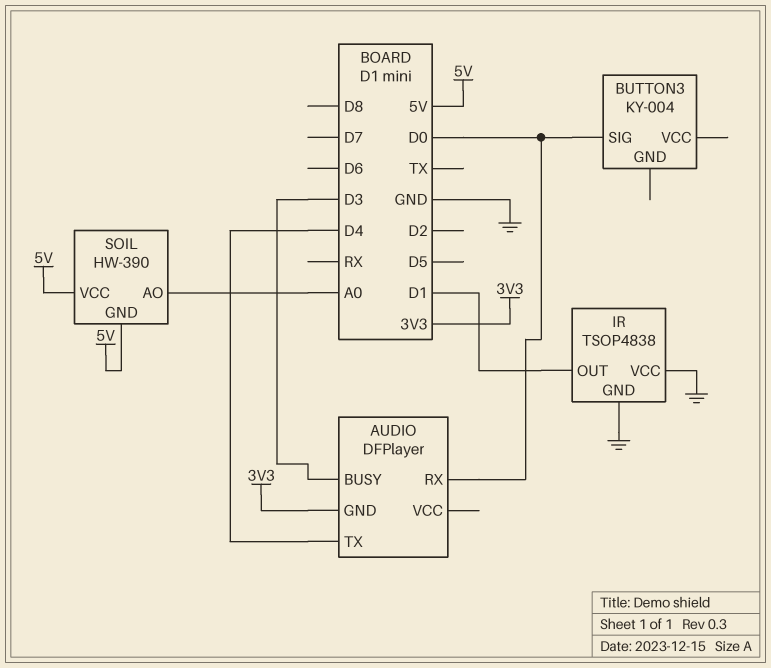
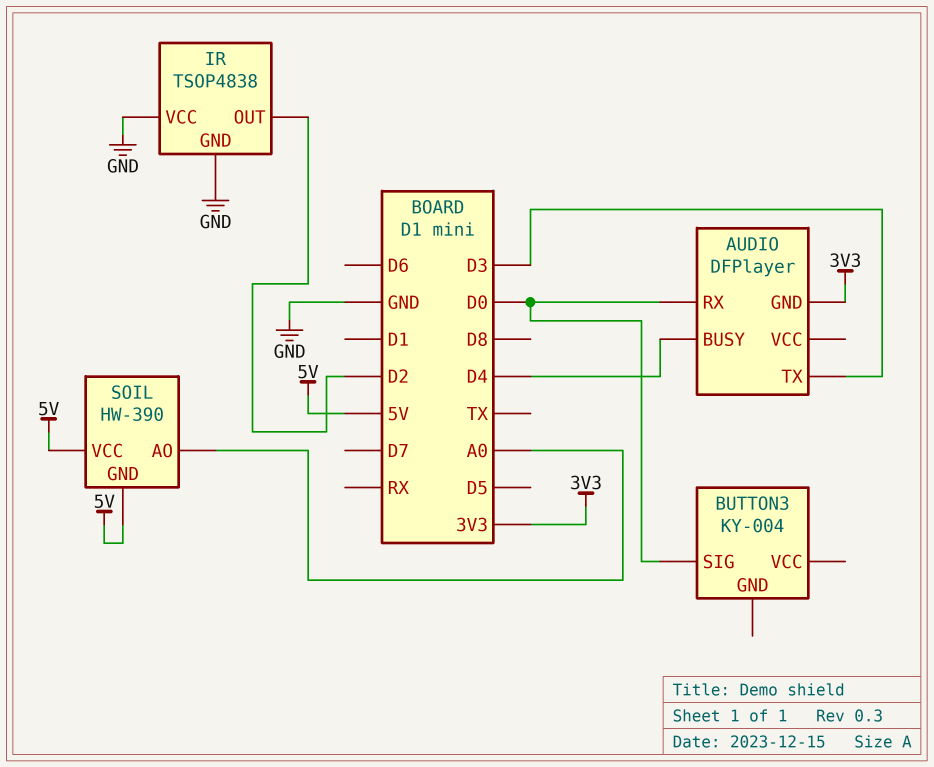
AUDIO pin BUSY: D3 -> D4
AUDIO pin TX: D4 -> D3
IR pin OUT: D1 -> D2

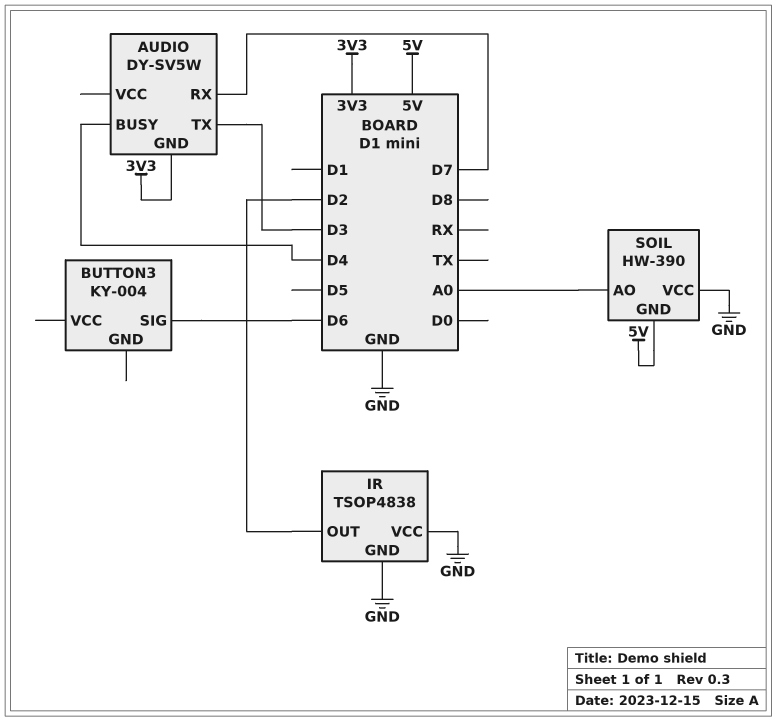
AUDIO: DFPlayer -> DY-SV5W
AUDIO pin RX: D0 -> D7
BUTTON3 pin SIG: D0 -> D6
SOIL pin VCC: 5V -> GND

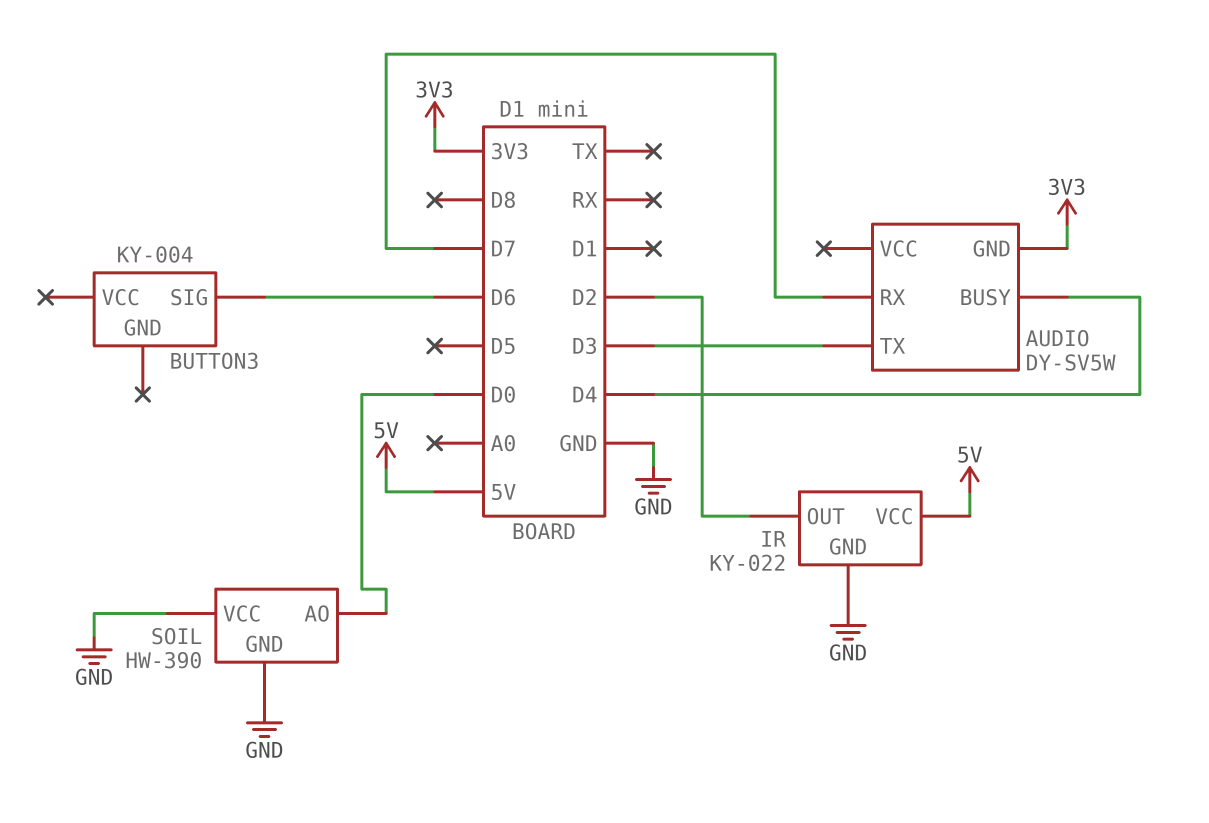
IR: TSOP4838 -> KY-022
IR pin VCC: GND -> 5V
SOIL pin AO: A0 -> D0
SOIL pin GND: 5V -> GND

